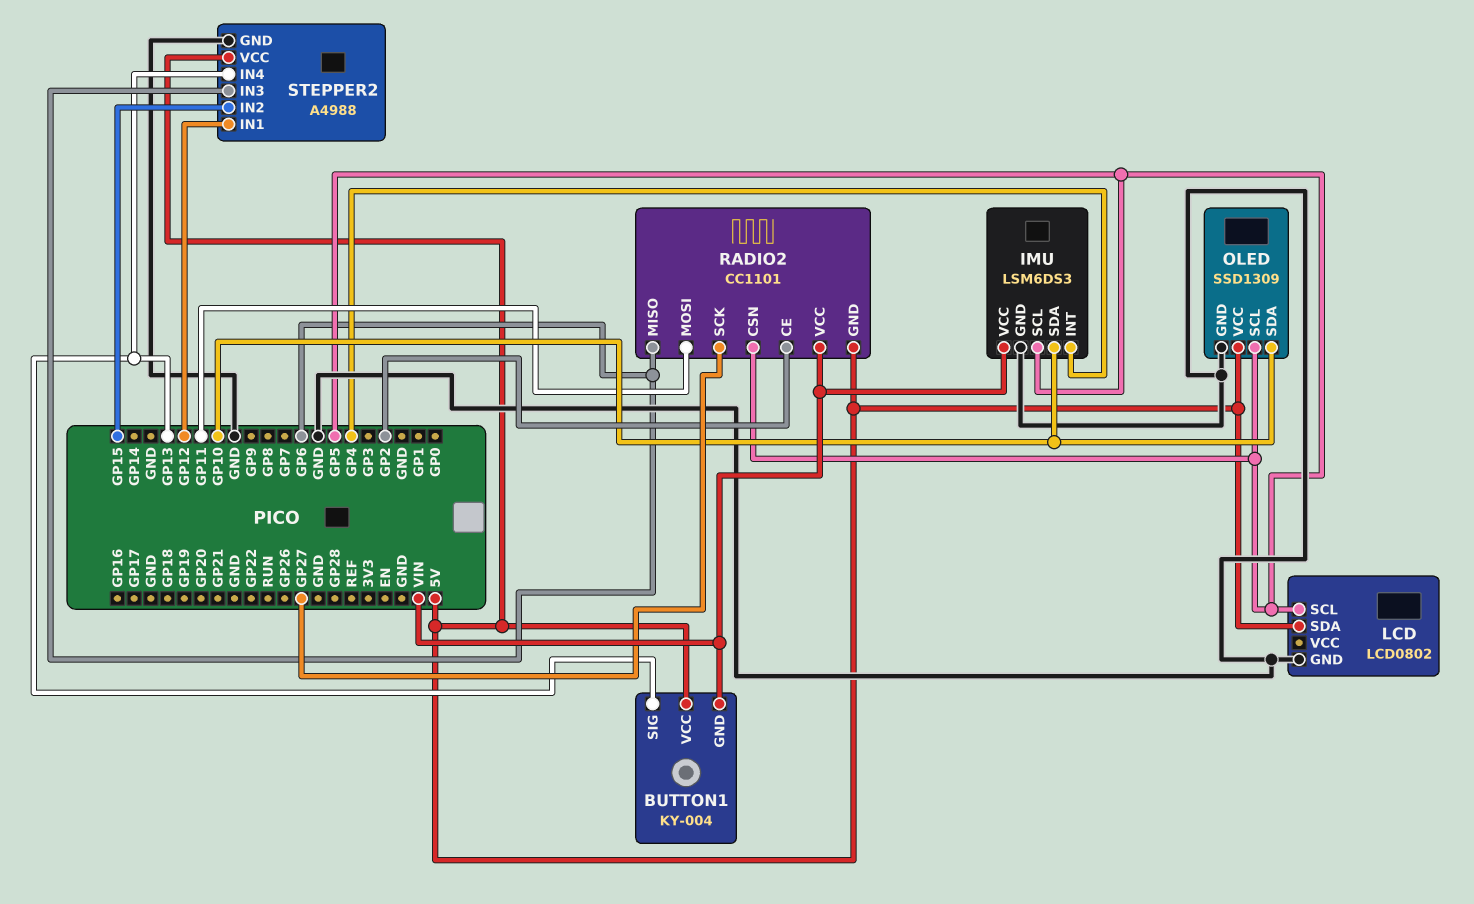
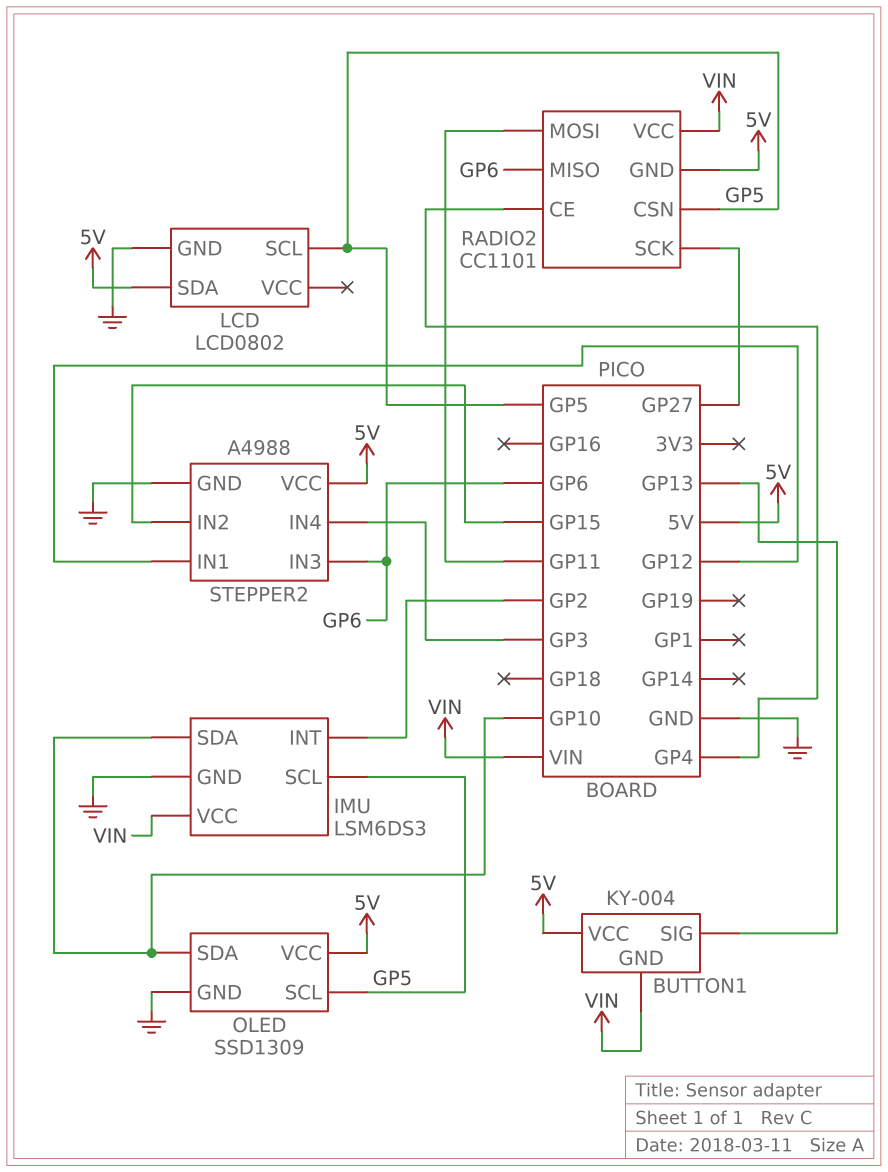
IMU pin INT: GP4 -> GP2
RADIO2 pin CE: GP2 -> GP4
STEPPER2 pin IN4: GP13 -> GP3

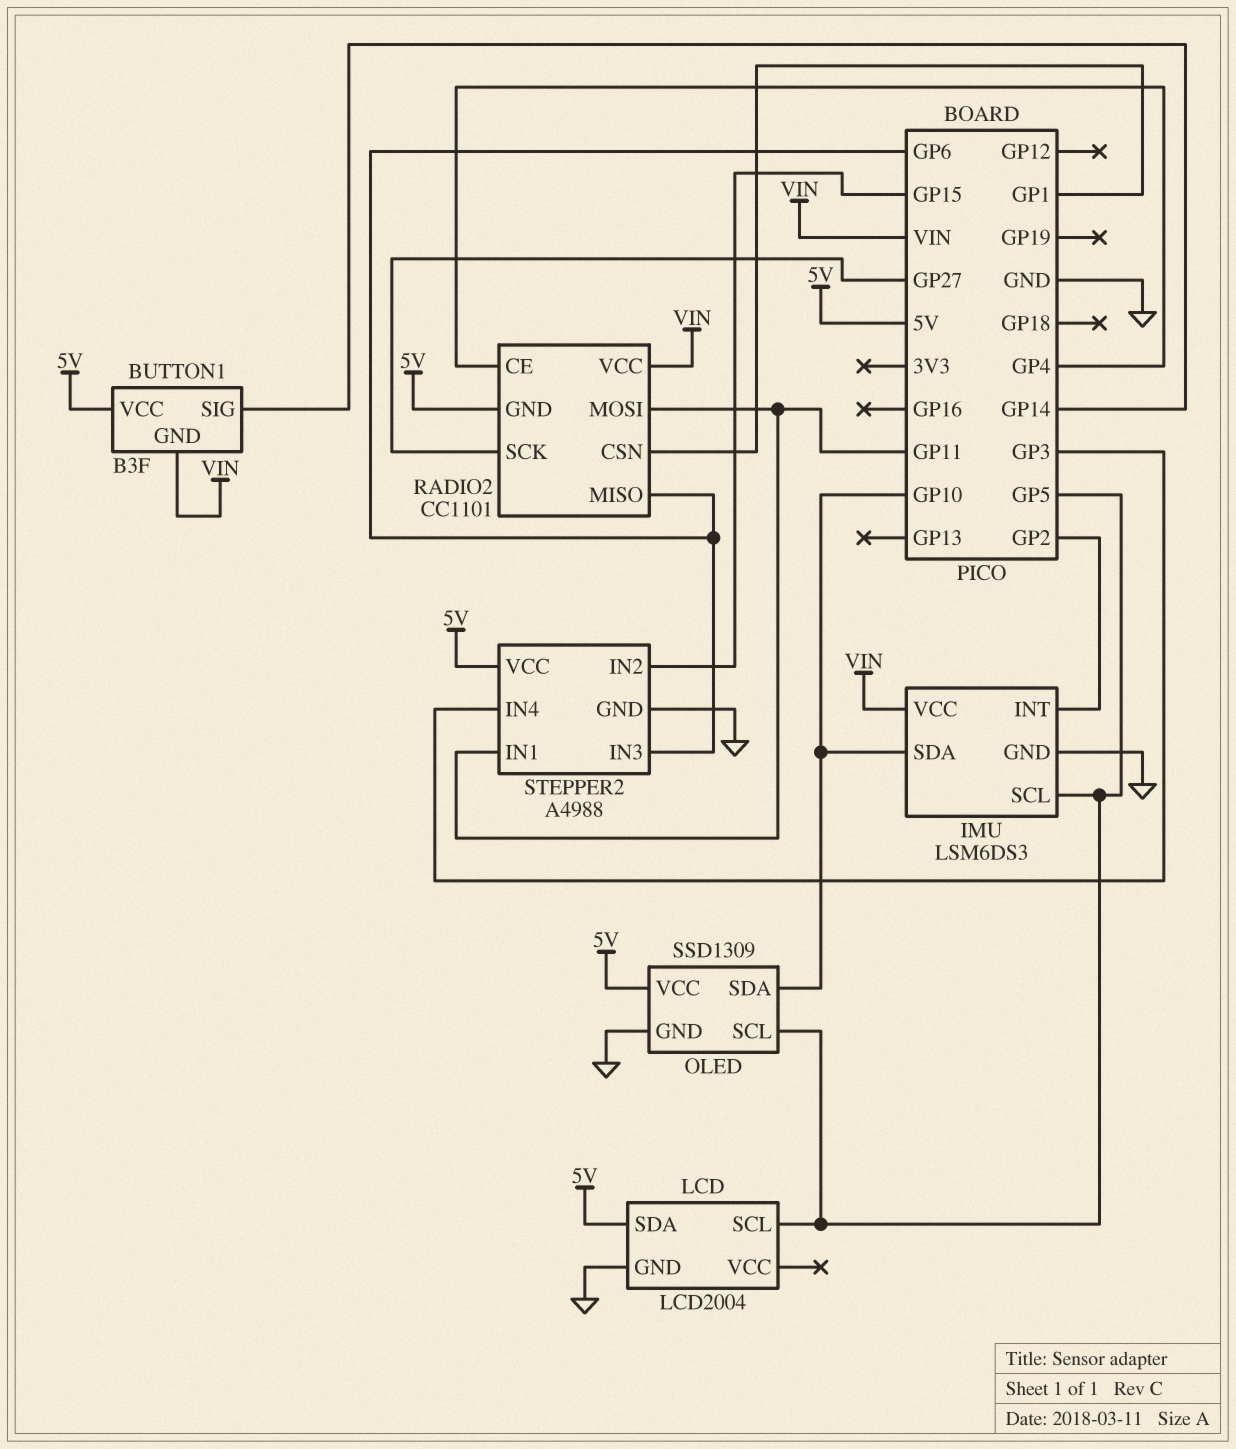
BUTTON1: KY-004 -> B3F
BUTTON1 pin SIG: GP13 -> GP14
LCD: LCD0802 -> LCD2004
RADIO2 pin CSN: GP5 -> GP1
STEPPER2 pin IN1: GP12 -> GP11

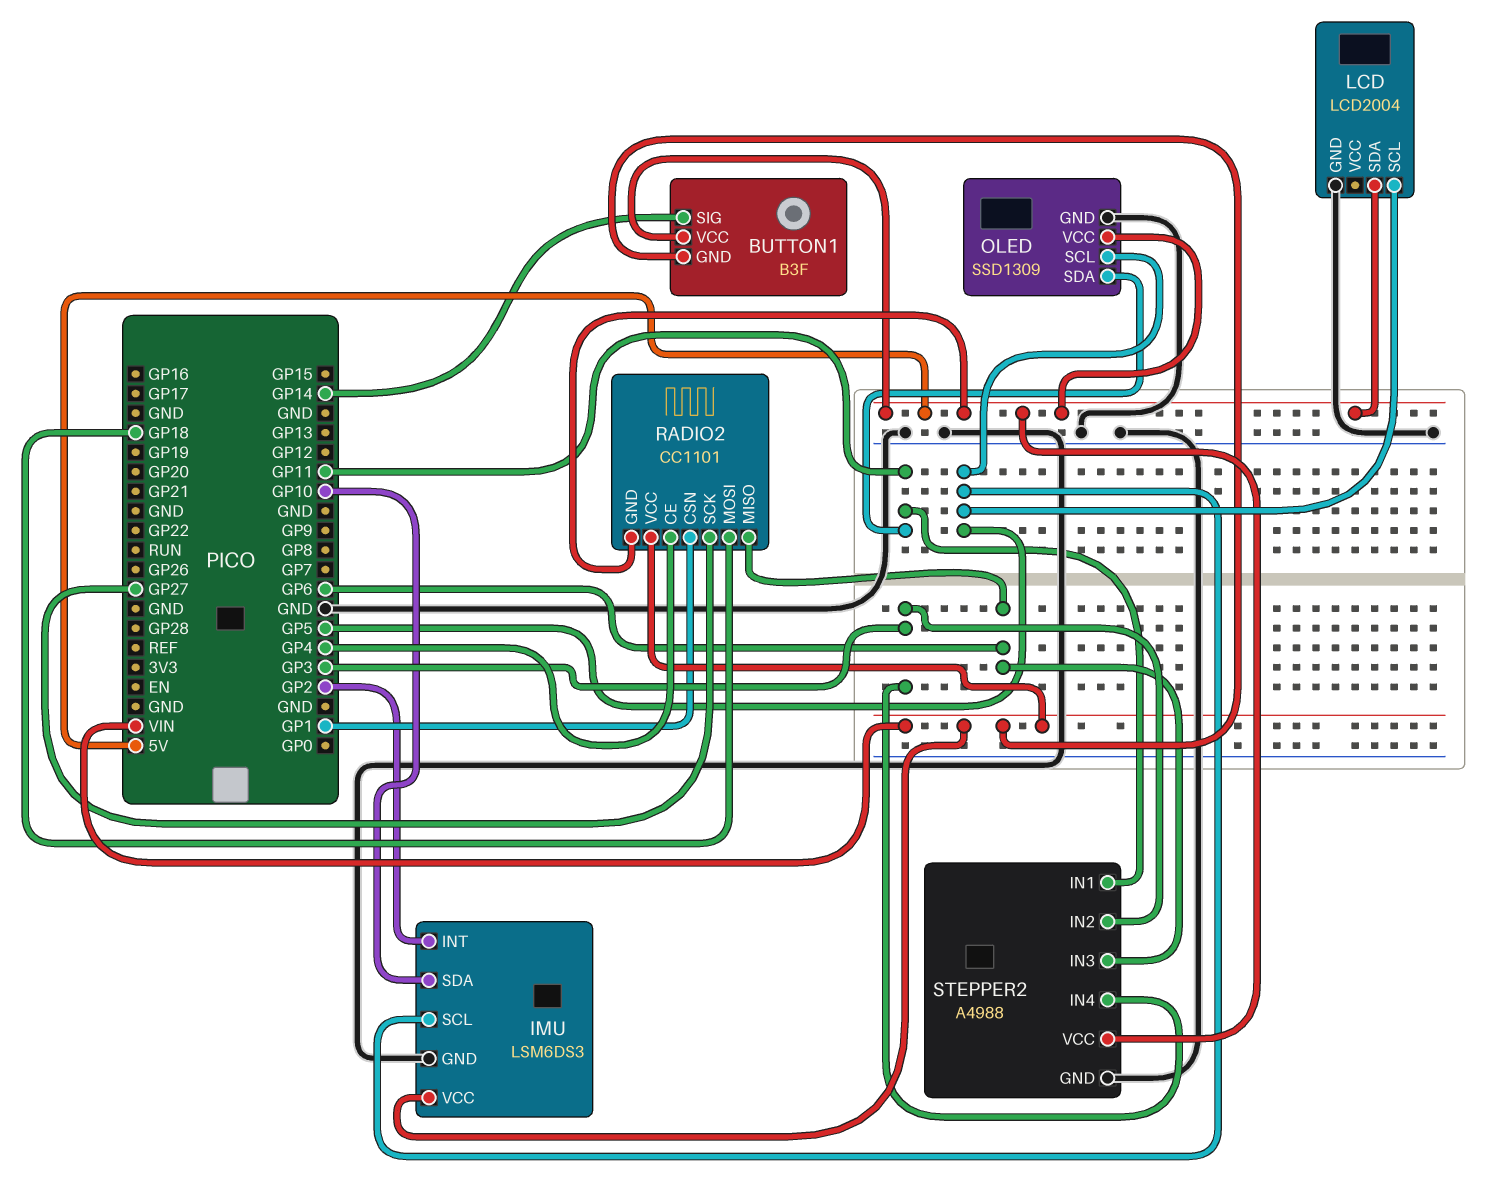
OLED pin SDA: GP10 -> GP11
RADIO2 pin MOSI: GP11 -> GP18
STEPPER2 pin IN2: GP15 -> GP3

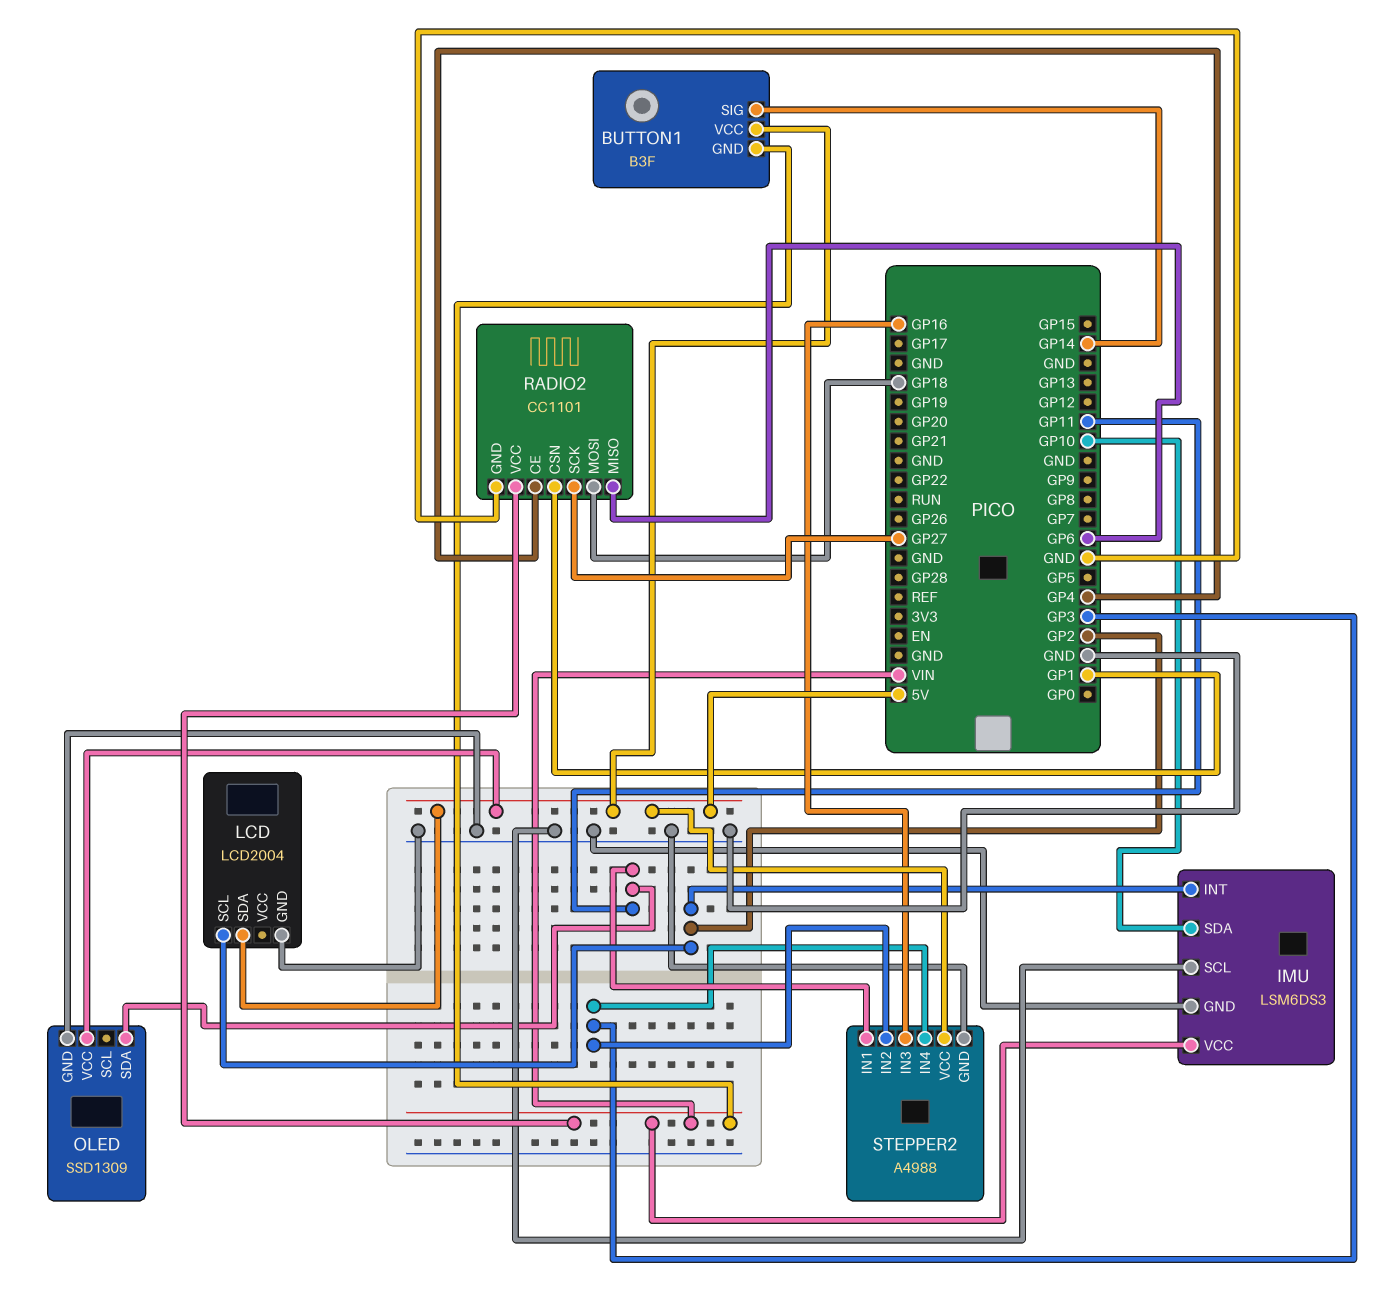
IMU pin SCL: GP5 -> GND
LCD pin SCL: GP5 -> GP2
OLED pin SCL: GP5 -> none
RADIO2 pin GND: 5V -> GND
STEPPER2 pin IN3: GP6 -> GP16

